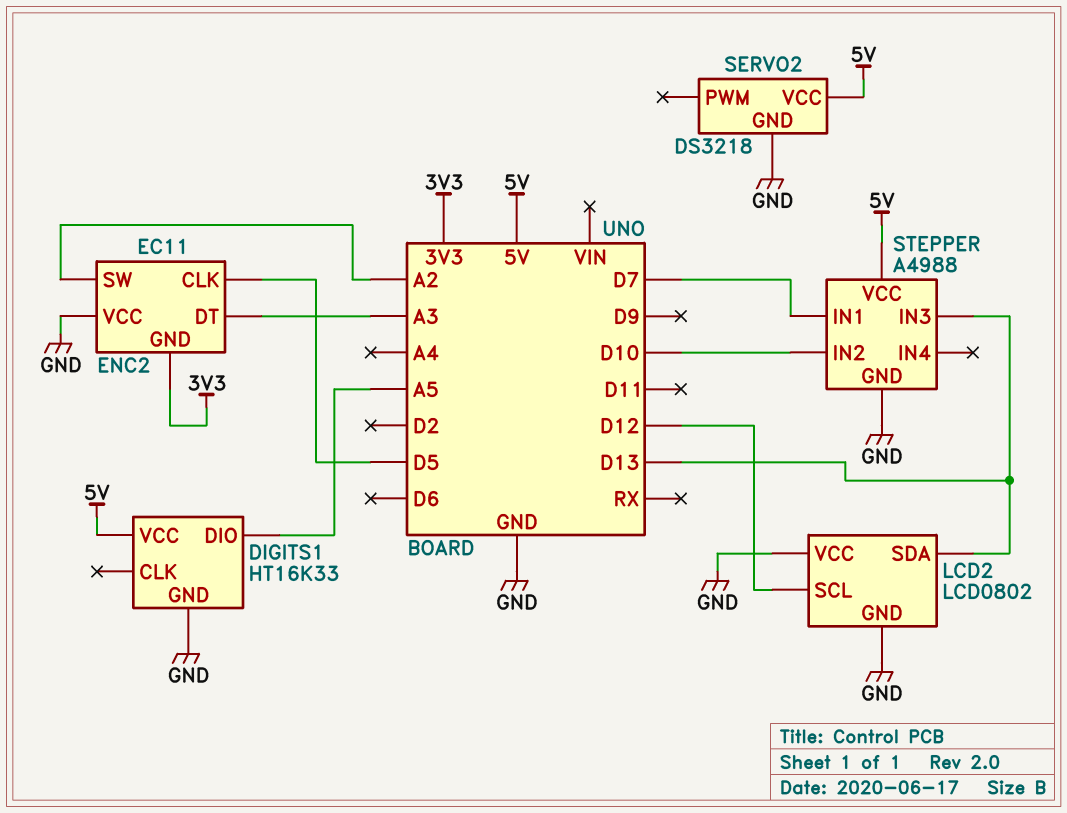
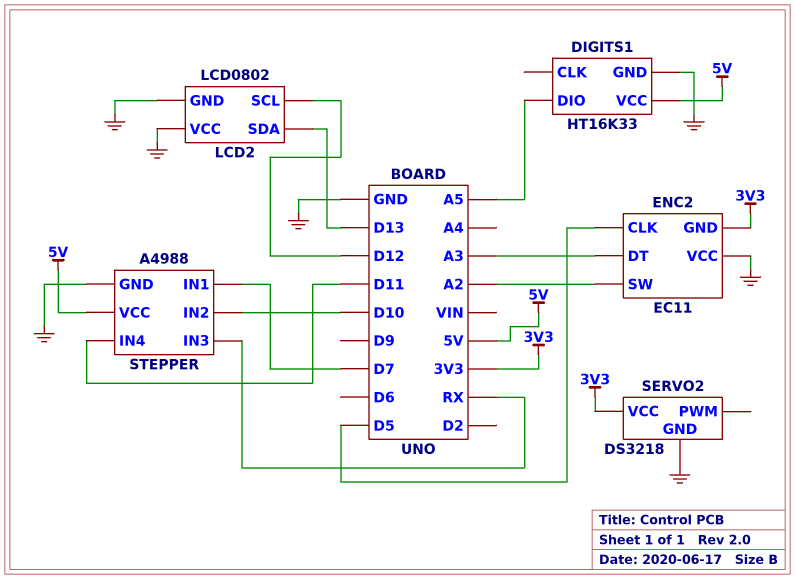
SERVO2 pin VCC: 5V -> 3V3
STEPPER pin IN3: D13 -> RX
STEPPER pin IN4: none -> D11

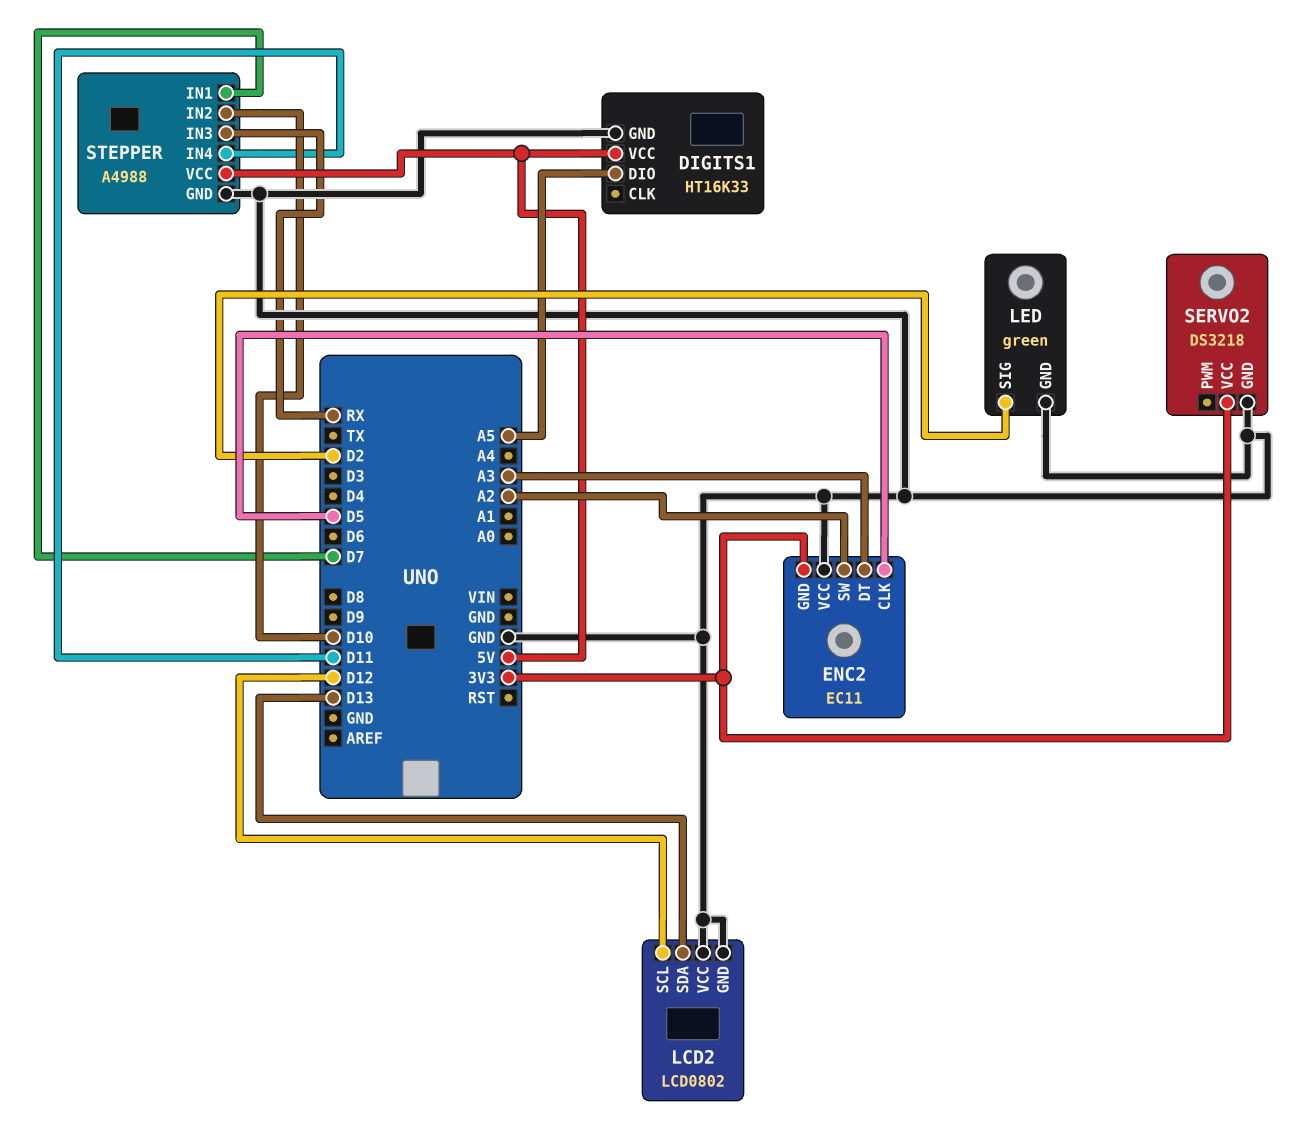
LED: none -> green
LED pin GND: none -> GND
LED pin SIG: none -> D2

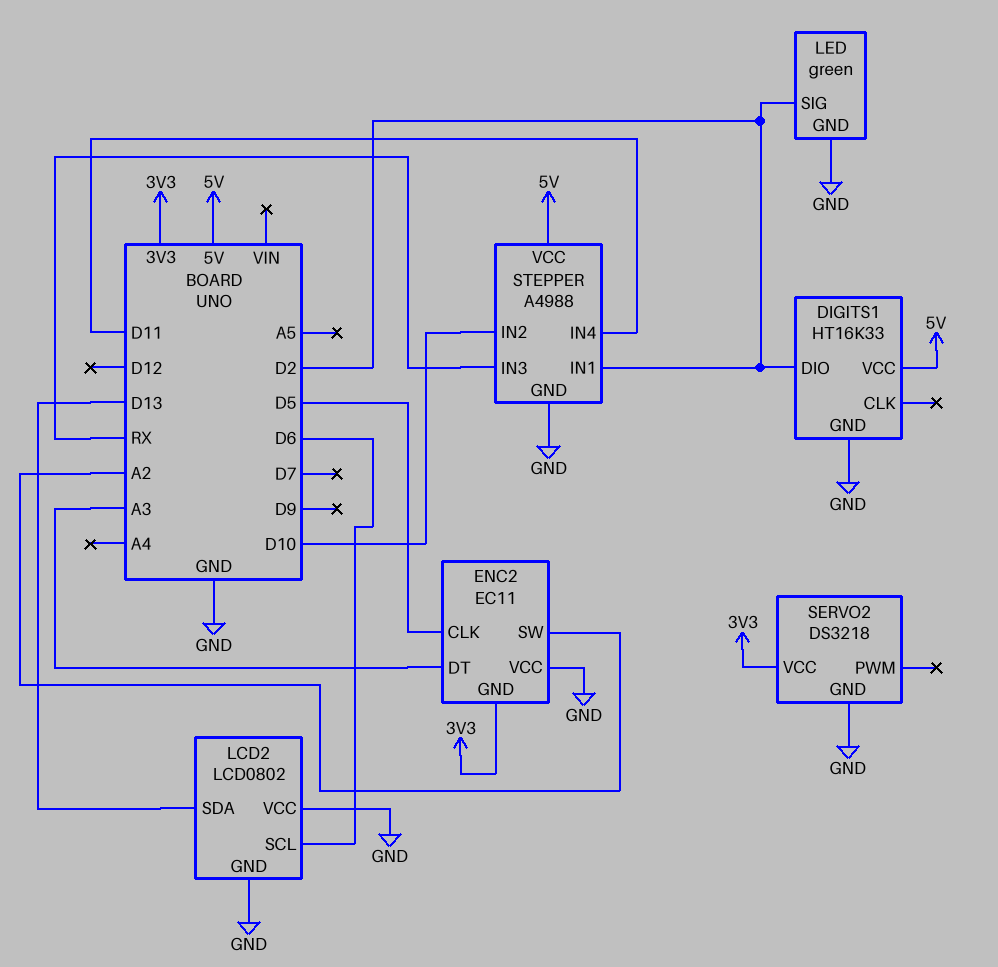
DIGITS1 pin DIO: A5 -> D2
LCD2 pin SCL: D12 -> D6
STEPPER pin IN1: D7 -> D2

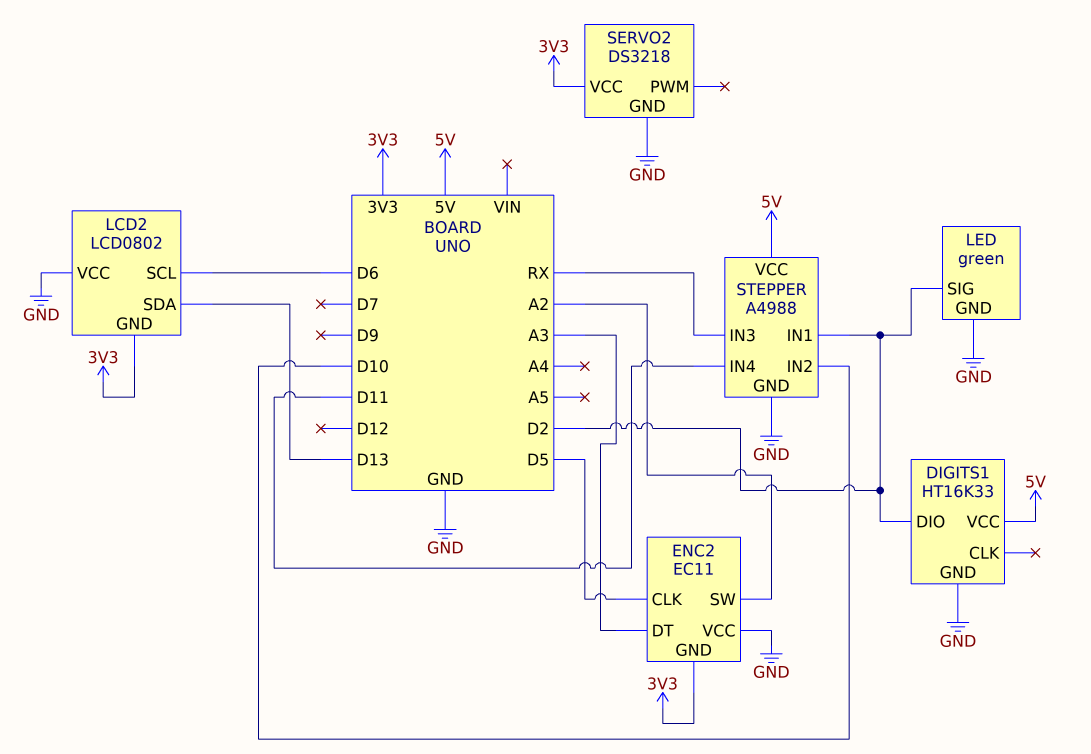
LCD2 pin GND: GND -> 3V3

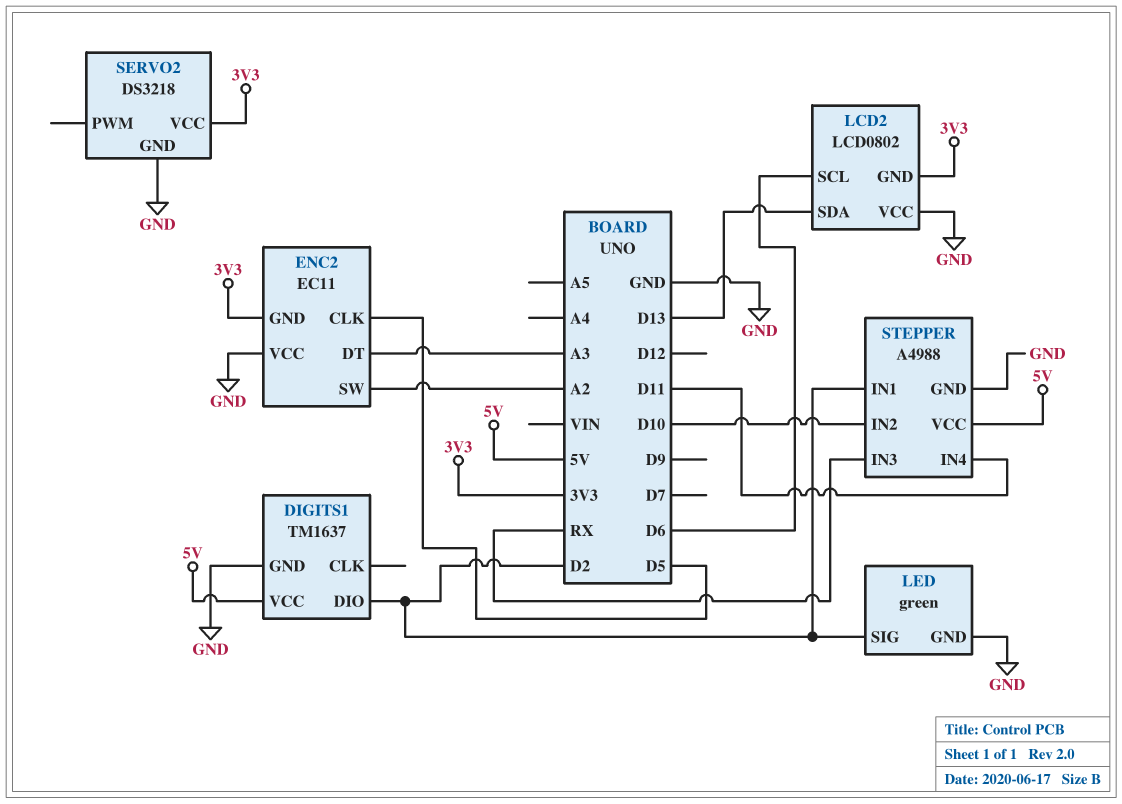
DIGITS1: HT16K33 -> TM1637

